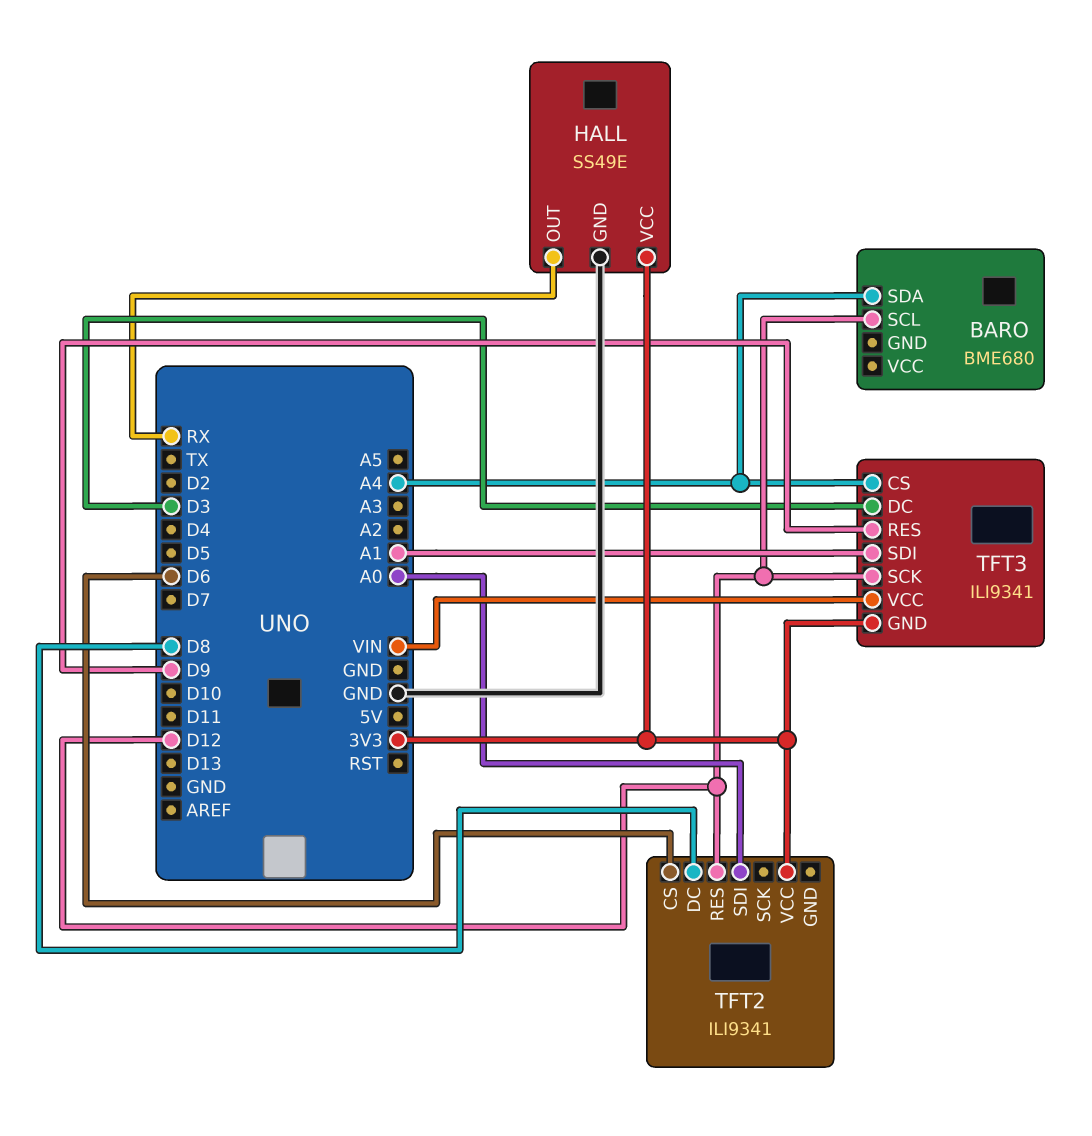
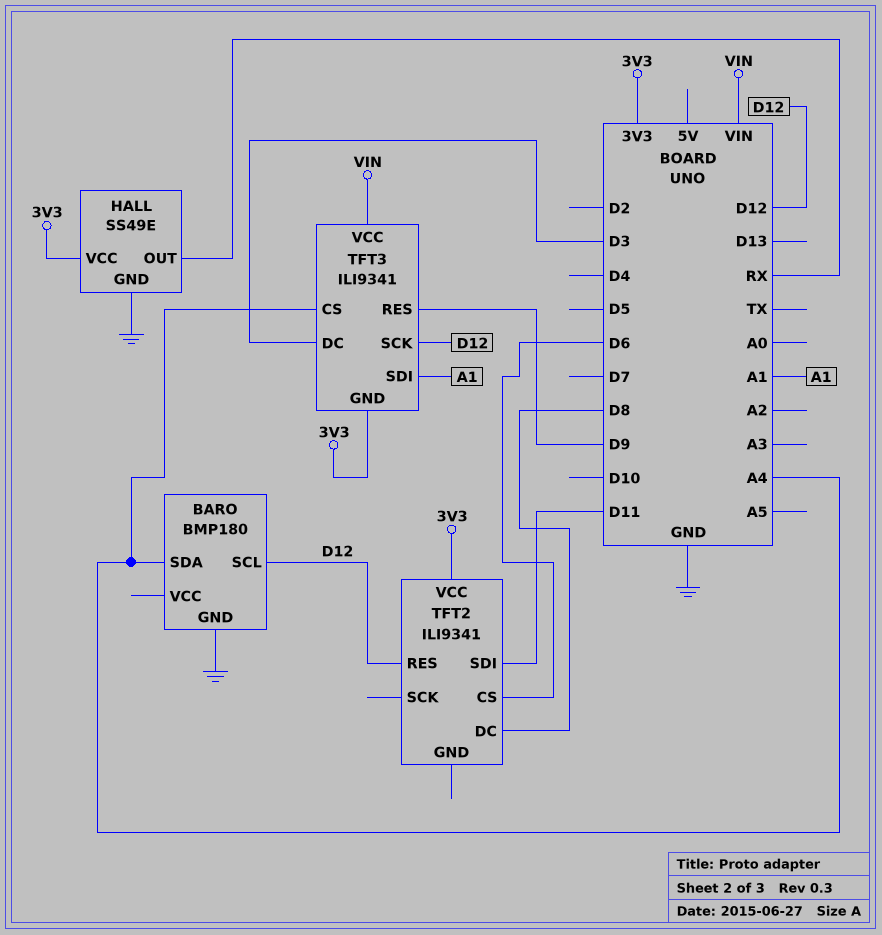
BARO: BME680 -> BMP180
BARO pin GND: none -> GND
TFT2 pin SDI: A0 -> D11

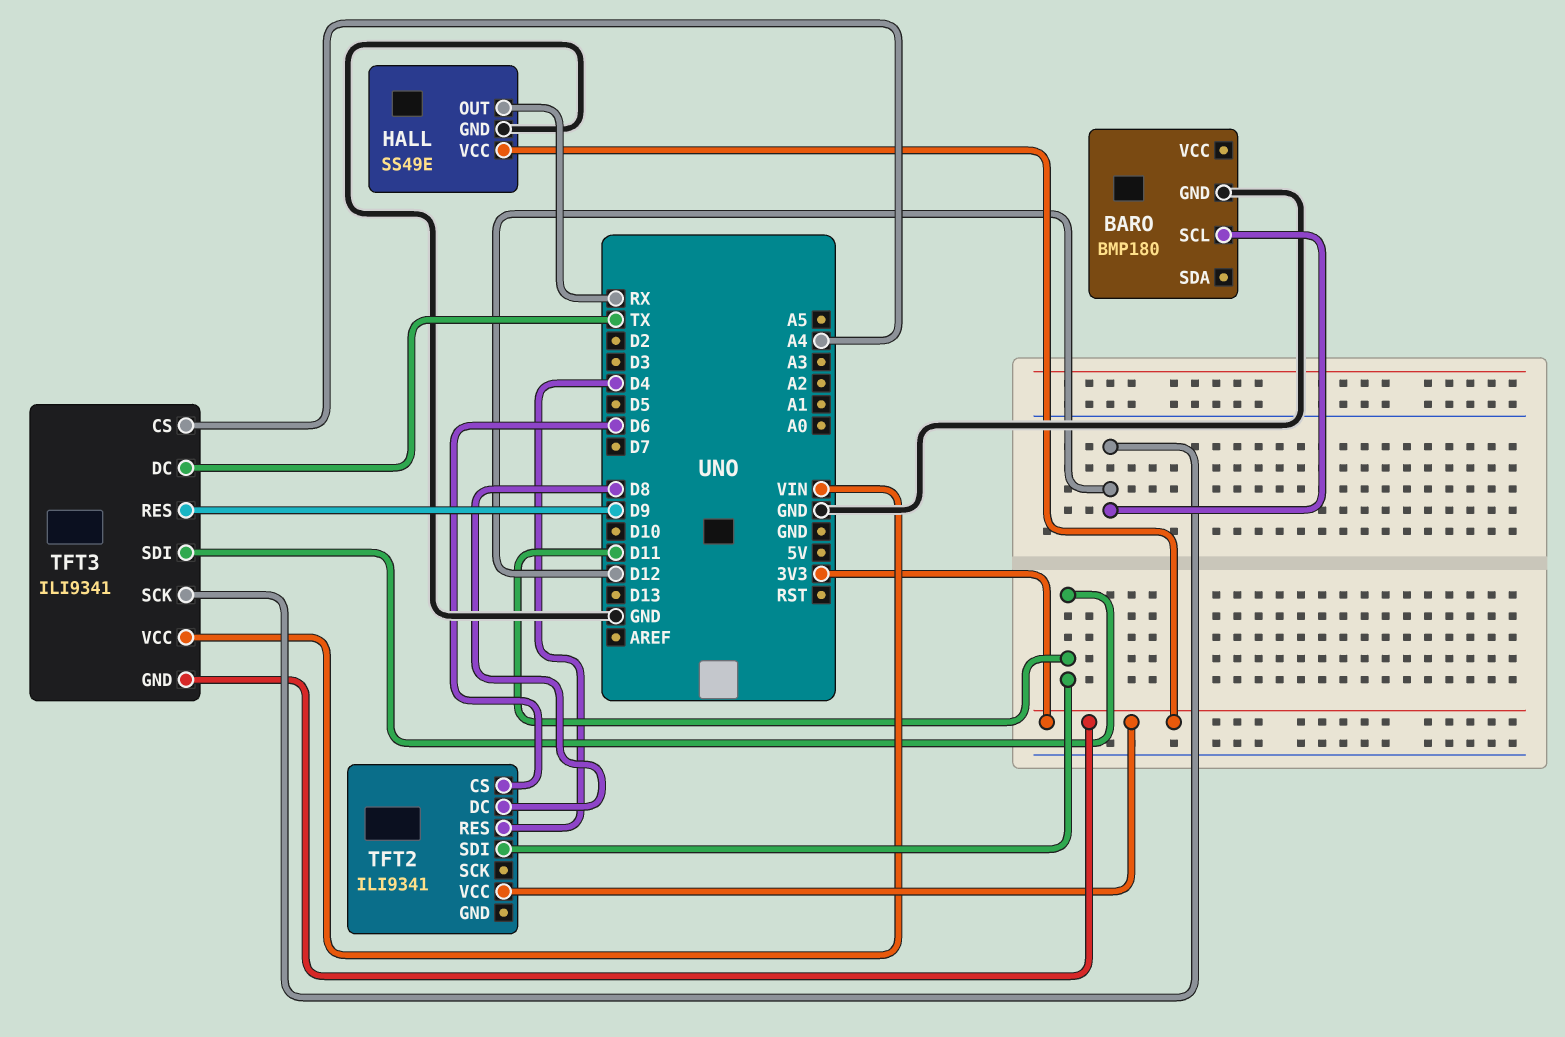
BARO pin SDA: A4 -> none
TFT2 pin RES: D12 -> D4
TFT3 pin DC: D3 -> TX
TFT3 pin SDI: A1 -> D11

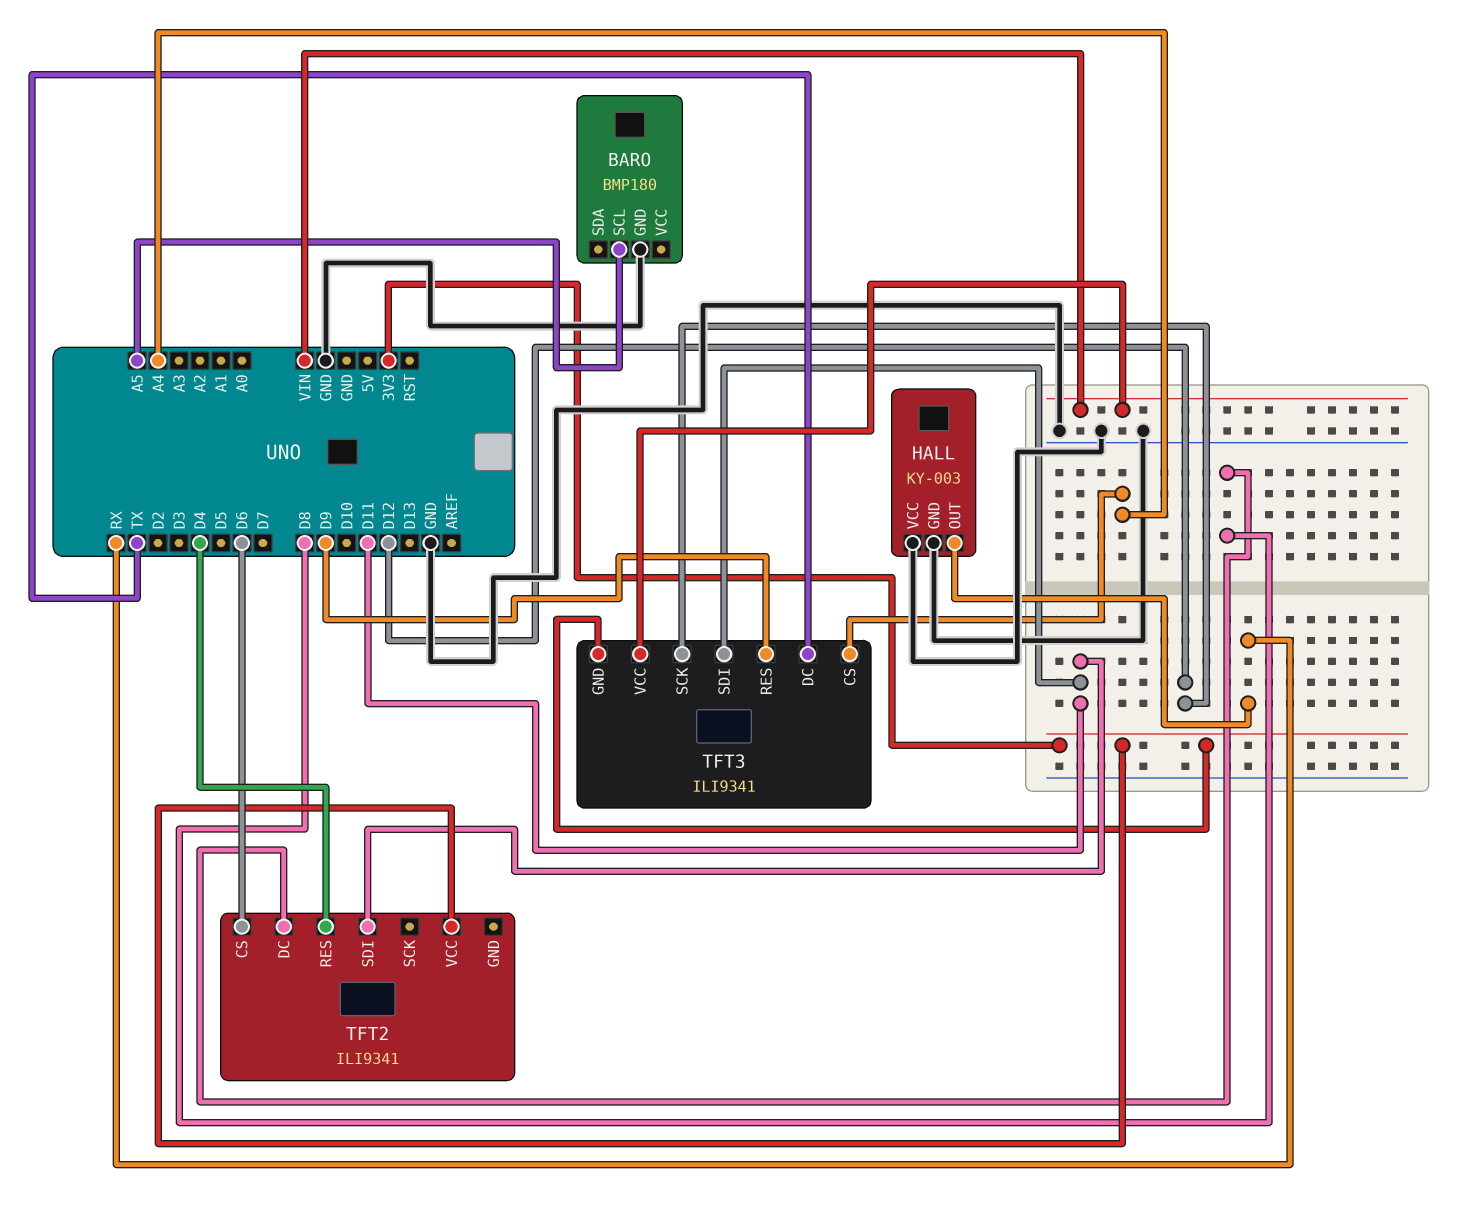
BARO pin SCL: D12 -> A5
HALL: SS49E -> KY-003
HALL pin VCC: 3V3 -> GND

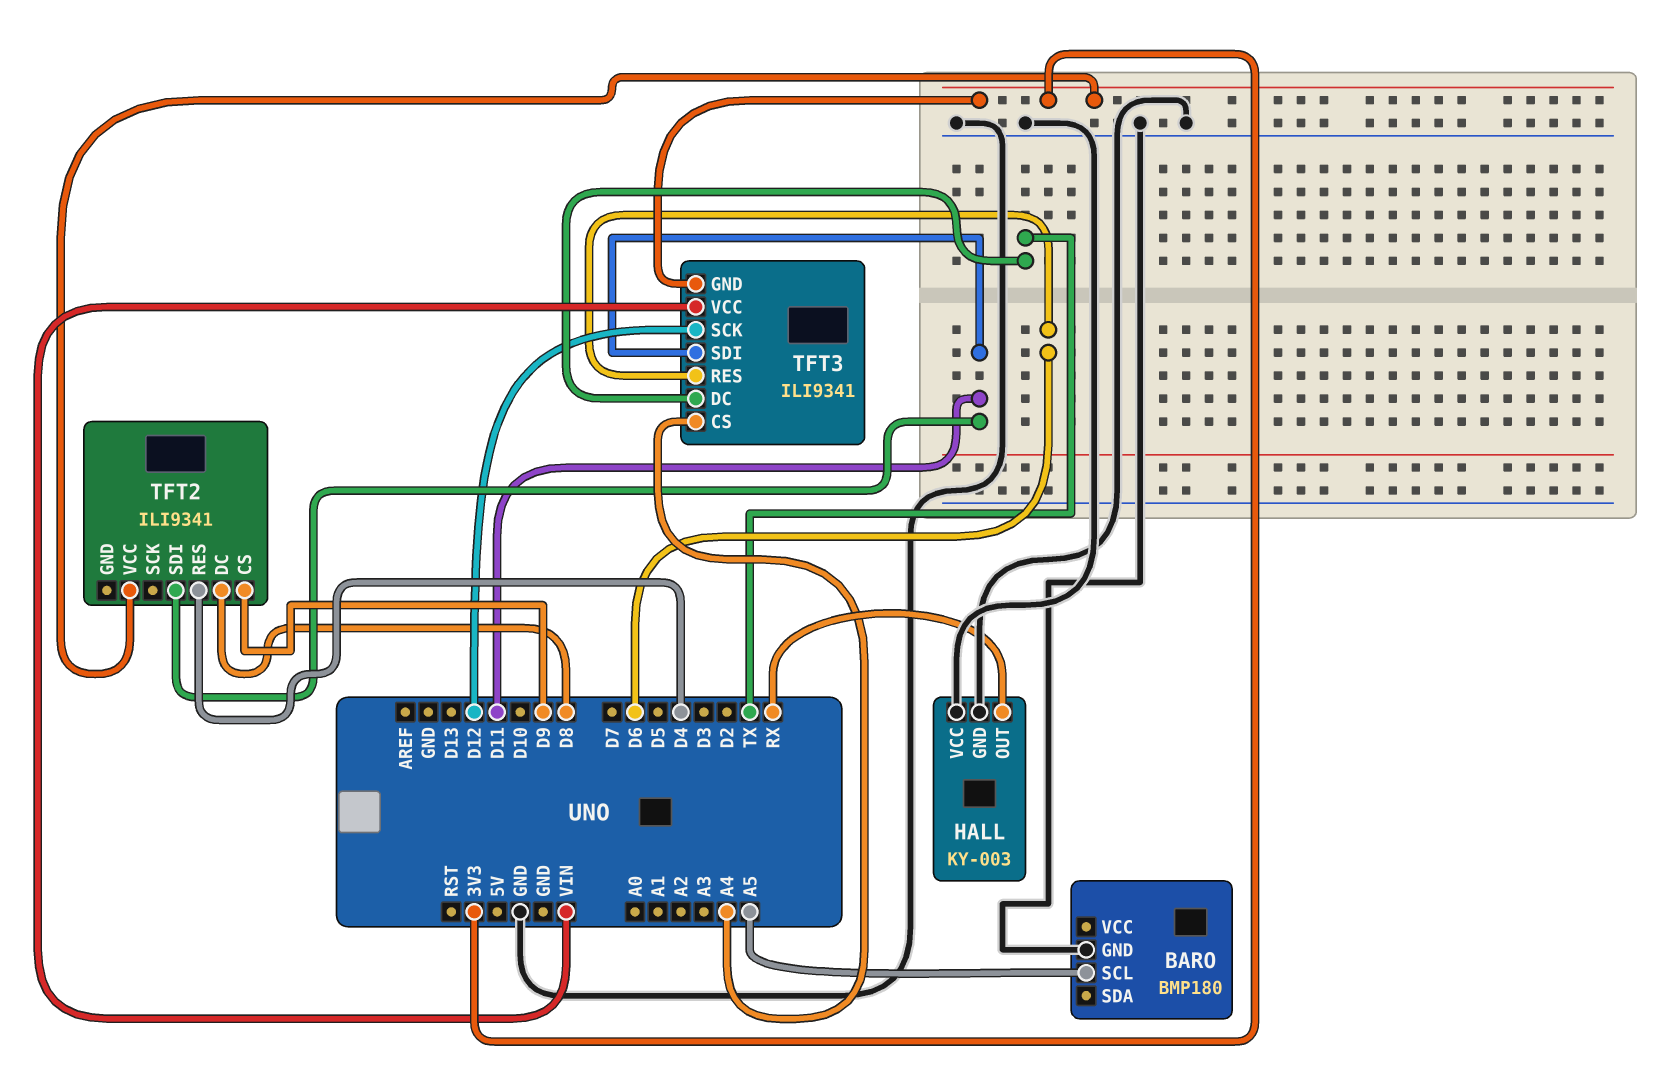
TFT2 pin CS: D6 -> D9
TFT3 pin RES: D9 -> D6

